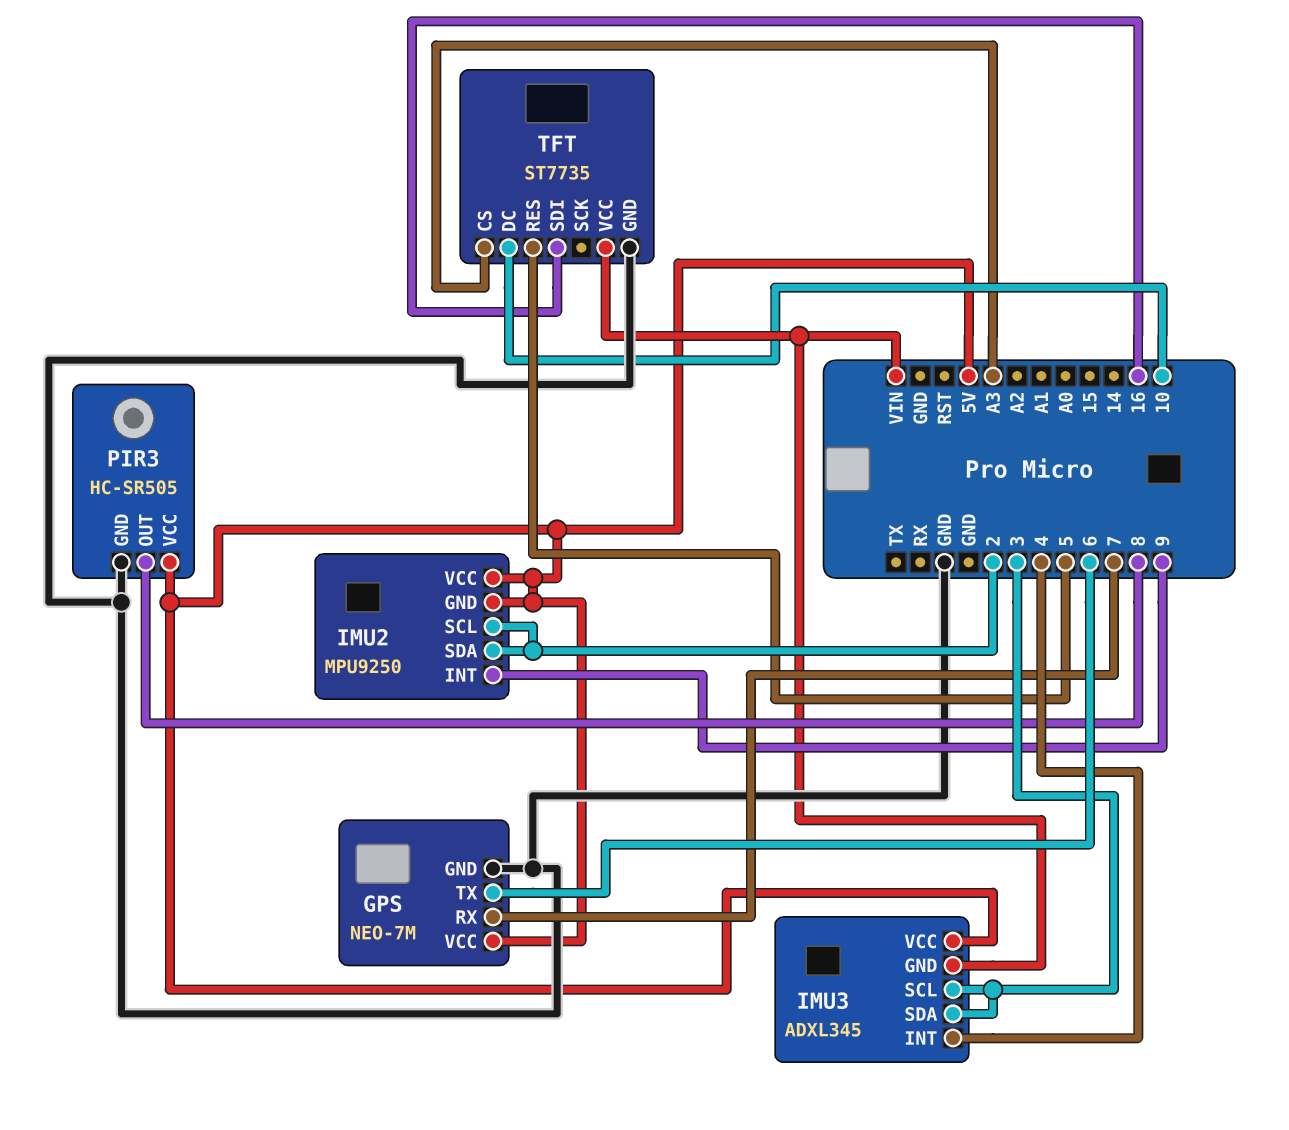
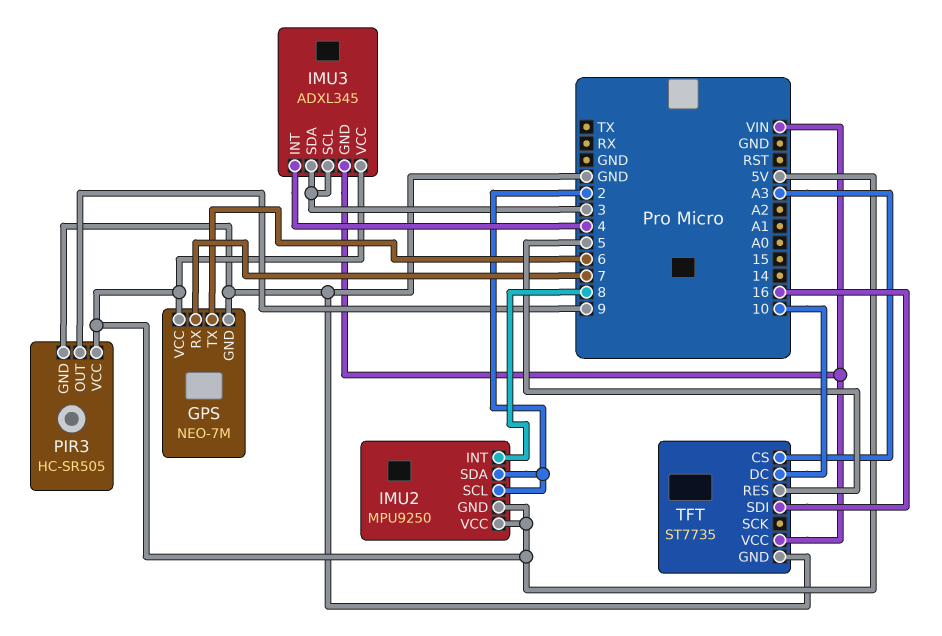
IMU2 pin INT: 9 -> 8
PIR3 pin OUT: 8 -> 9

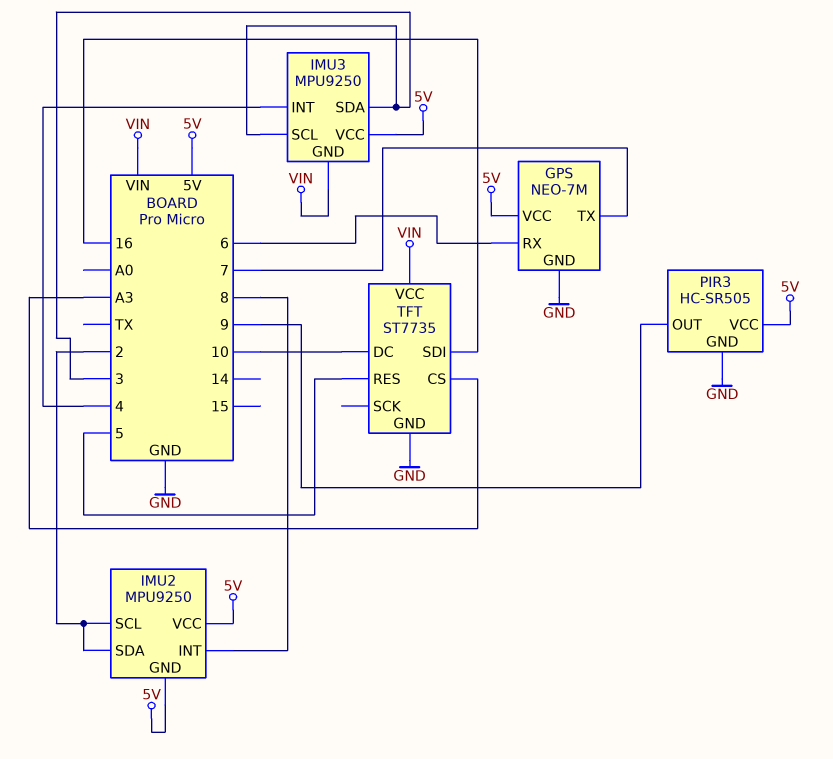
GPS pin RX: 7 -> 6
GPS pin TX: 6 -> 7
IMU3: ADXL345 -> MPU9250

